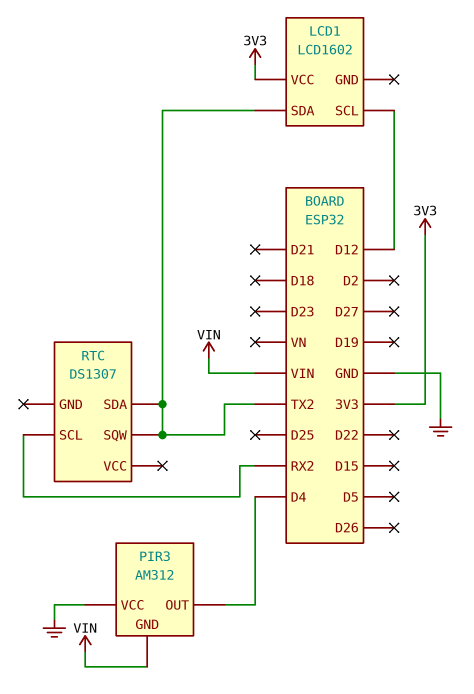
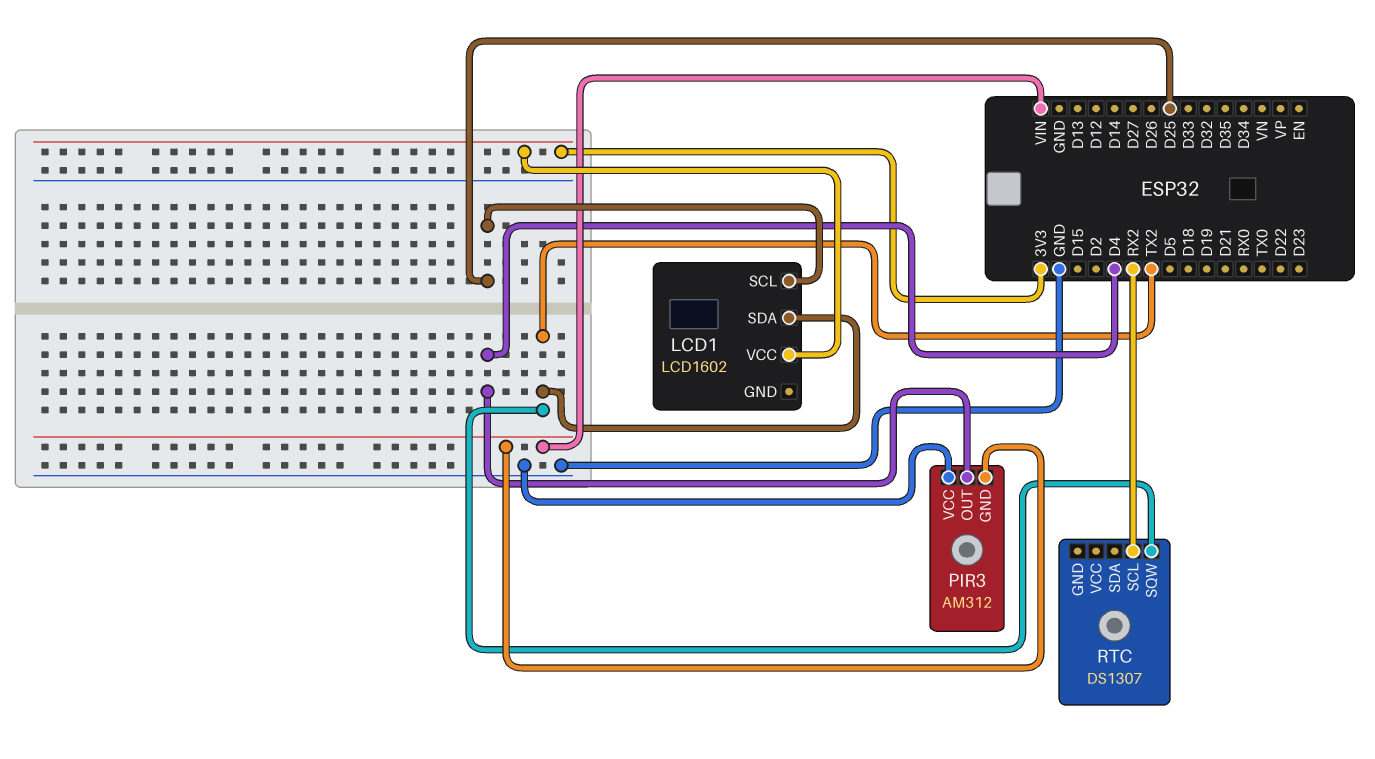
LCD1 pin SCL: D12 -> D25
RTC pin SDA: TX2 -> none

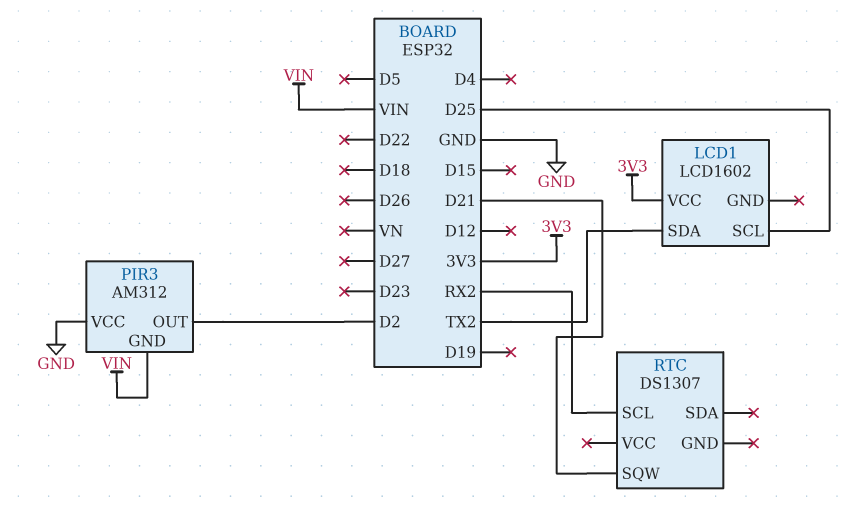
PIR3 pin OUT: D4 -> D2
RTC pin SQW: TX2 -> D21

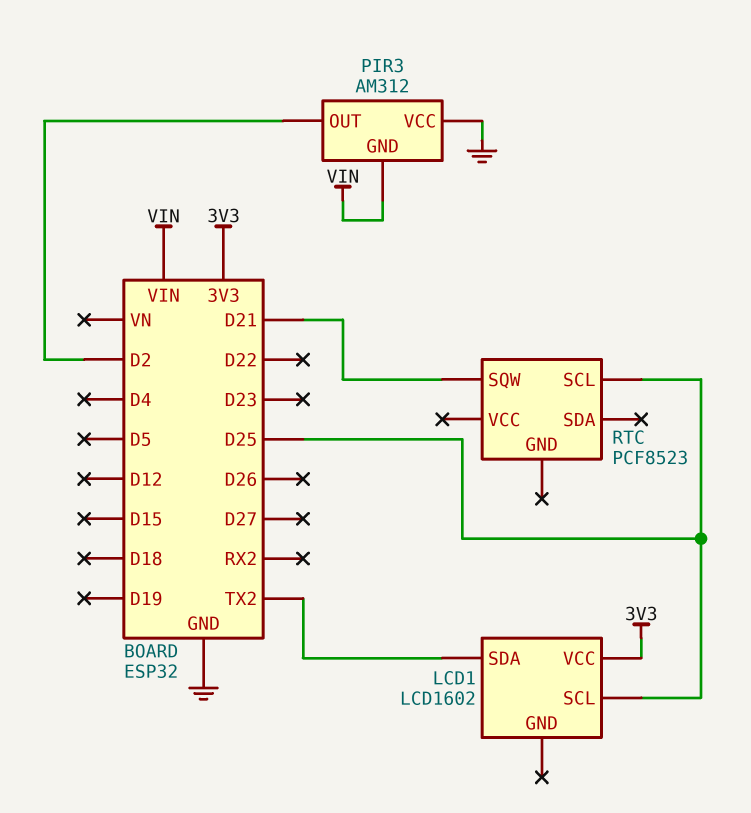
RTC: DS1307 -> PCF8523
RTC pin SCL: RX2 -> D25

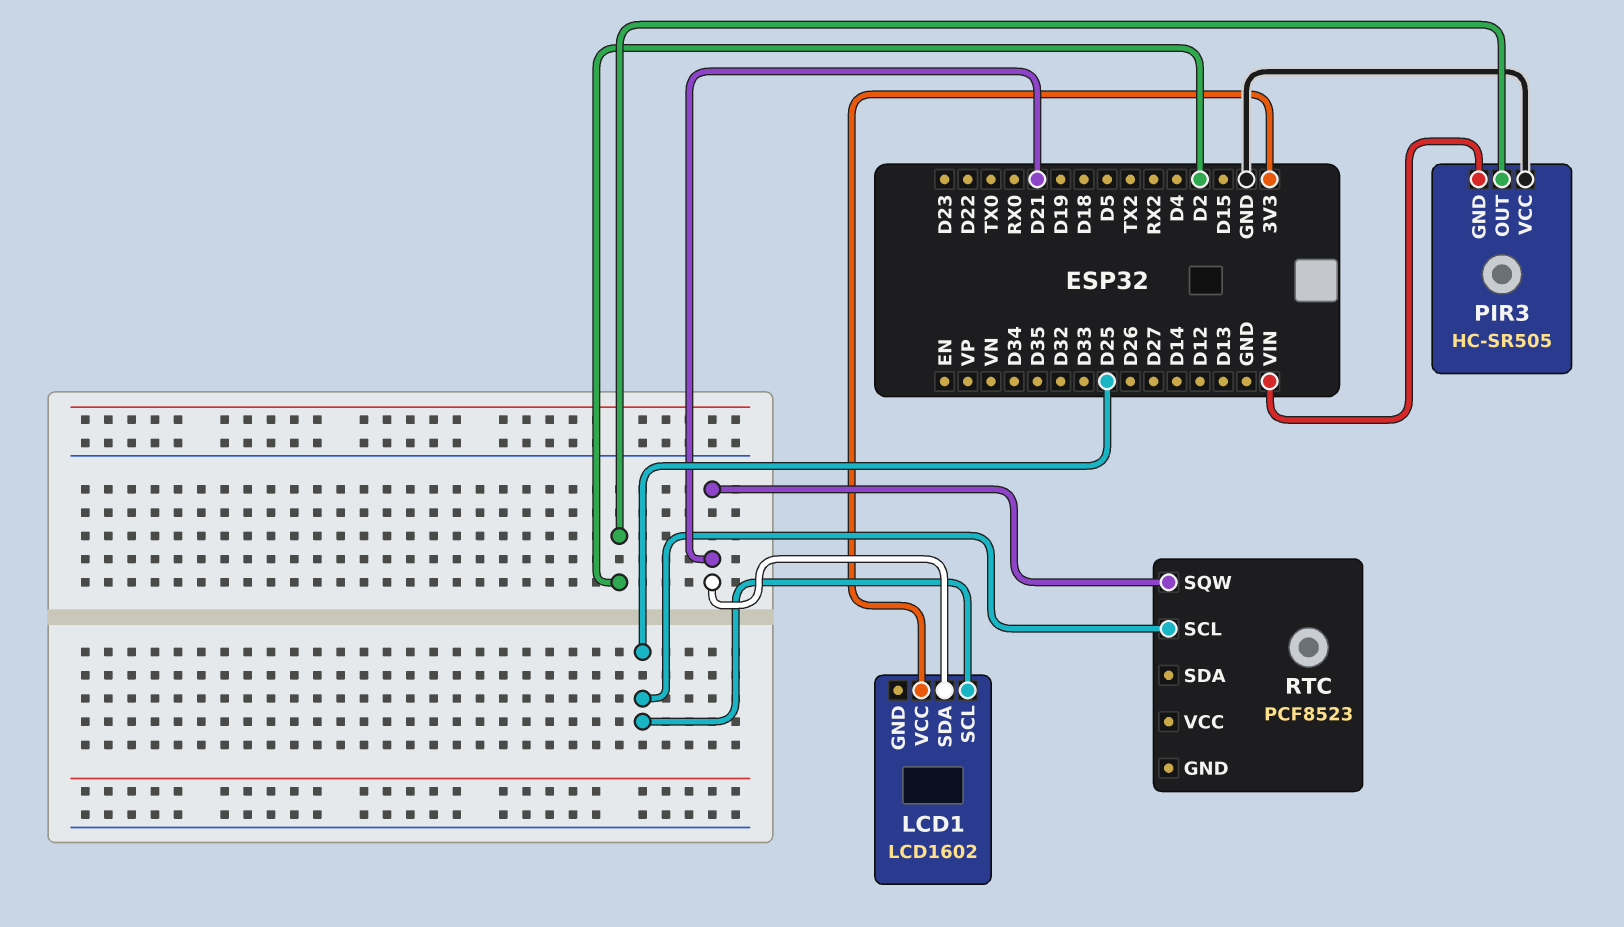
LCD1 pin SDA: TX2 -> D21
PIR3: AM312 -> HC-SR505

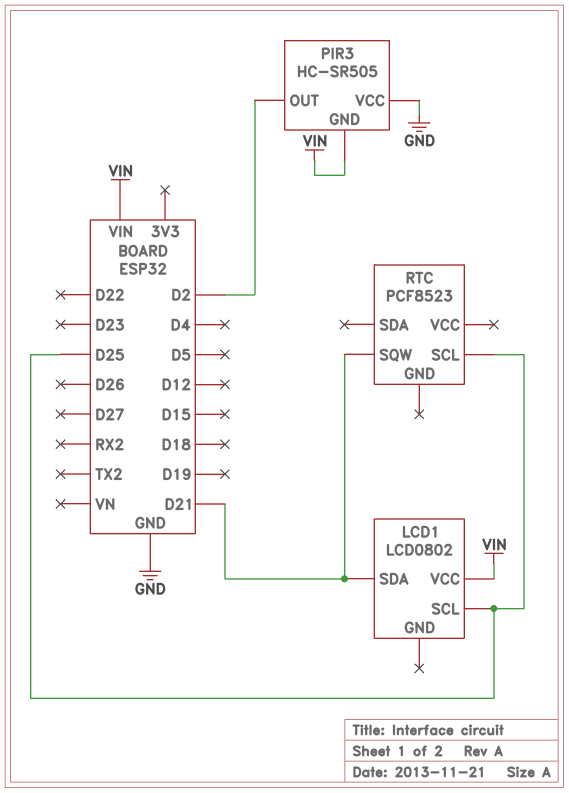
LCD1: LCD1602 -> LCD0802
LCD1 pin VCC: 3V3 -> VIN

